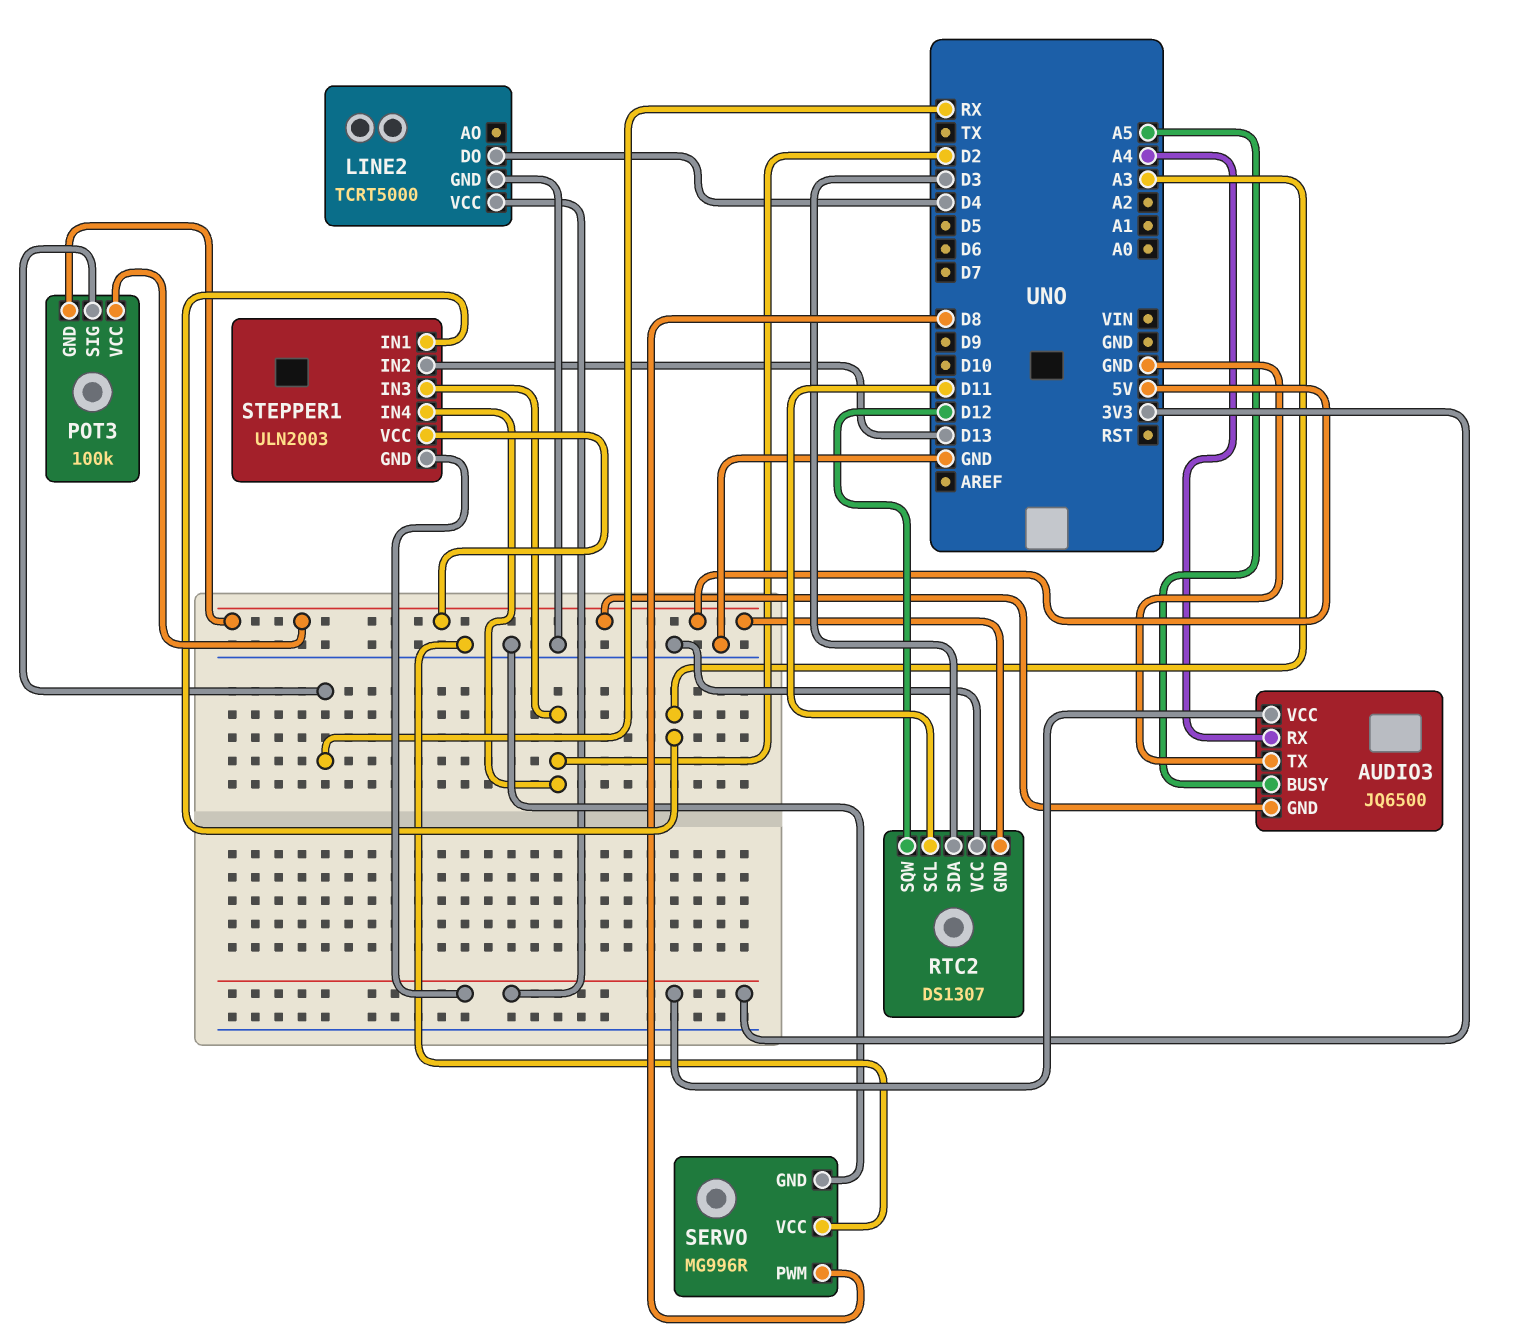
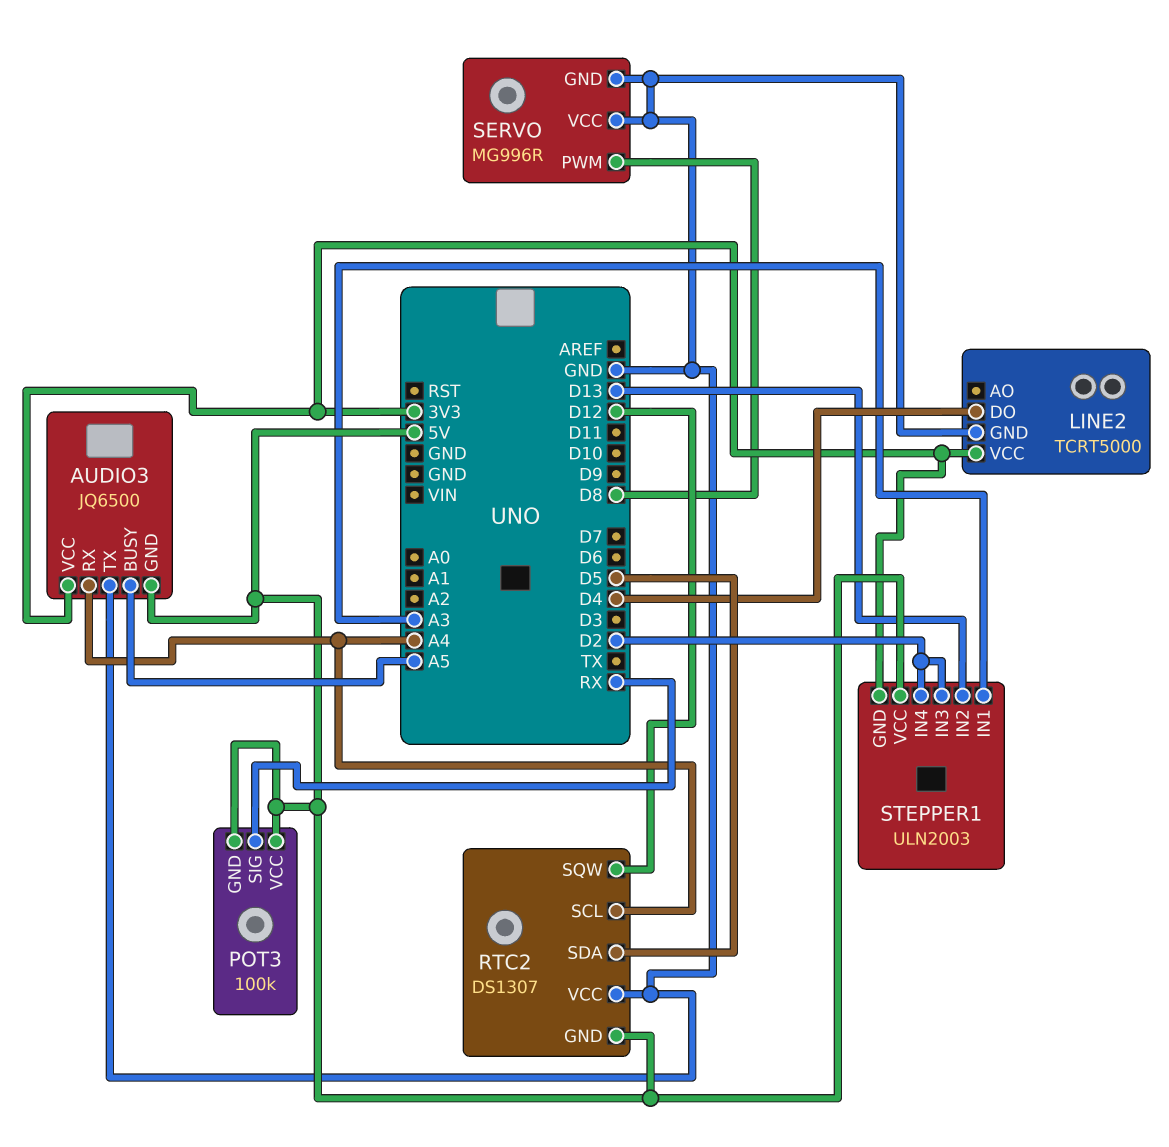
RTC2 pin SCL: D11 -> A4
RTC2 pin SDA: D3 -> D5

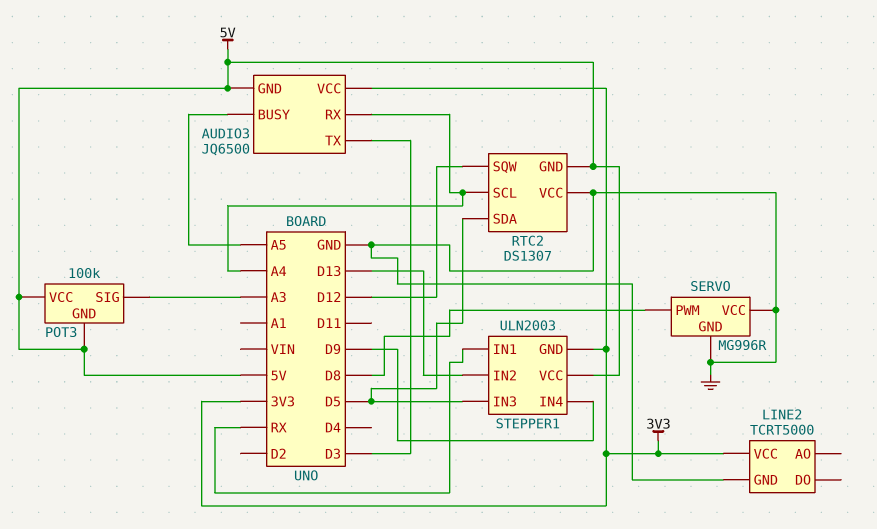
AUDIO3 pin TX: GND -> D3
LINE2 pin DO: D4 -> none
POT3 pin SIG: RX -> A3
STEPPER1 pin IN1: A3 -> RX
STEPPER1 pin IN3: D2 -> D5
STEPPER1 pin IN4: D2 -> D9

